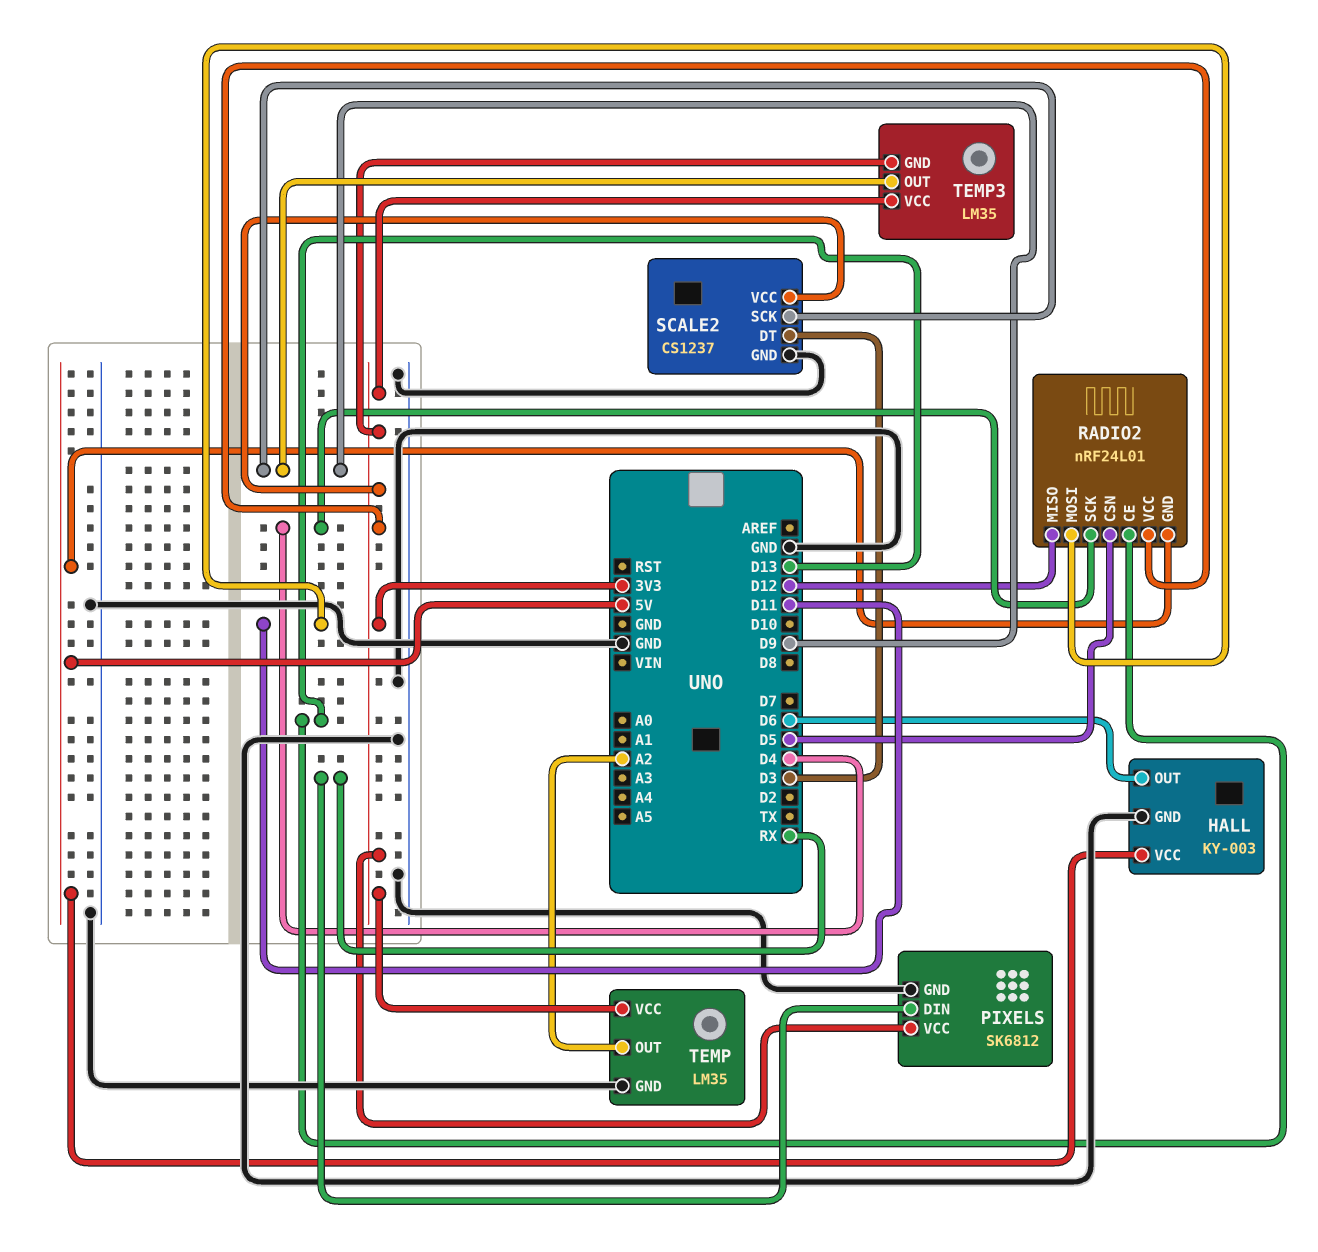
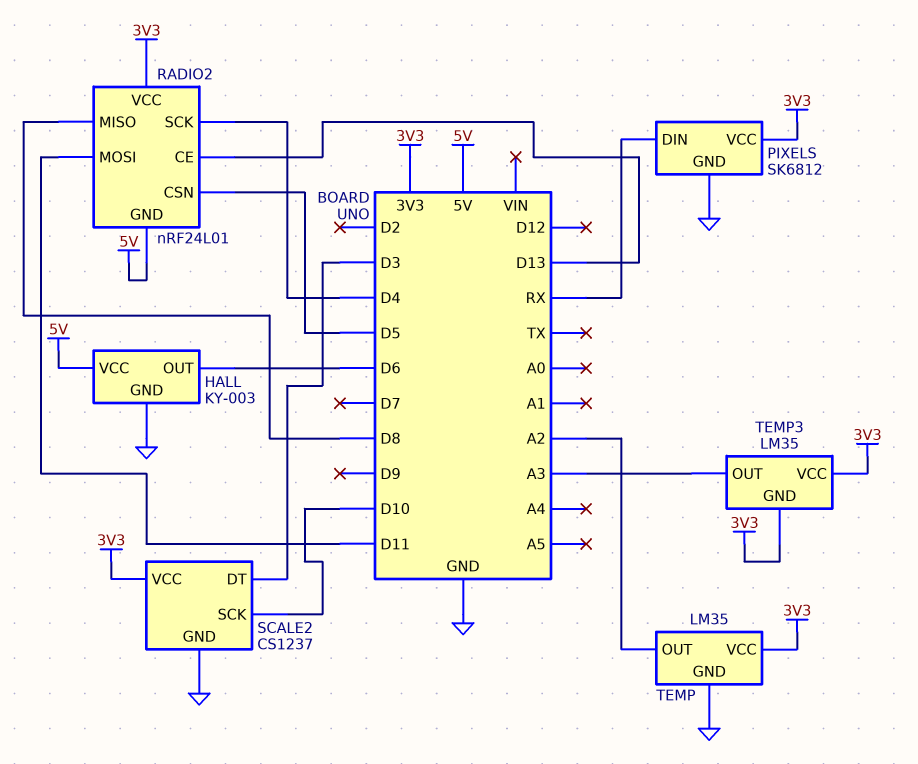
RADIO2 pin MISO: D12 -> D8
SCALE2 pin SCK: D9 -> D10
TEMP3 pin OUT: D9 -> A3

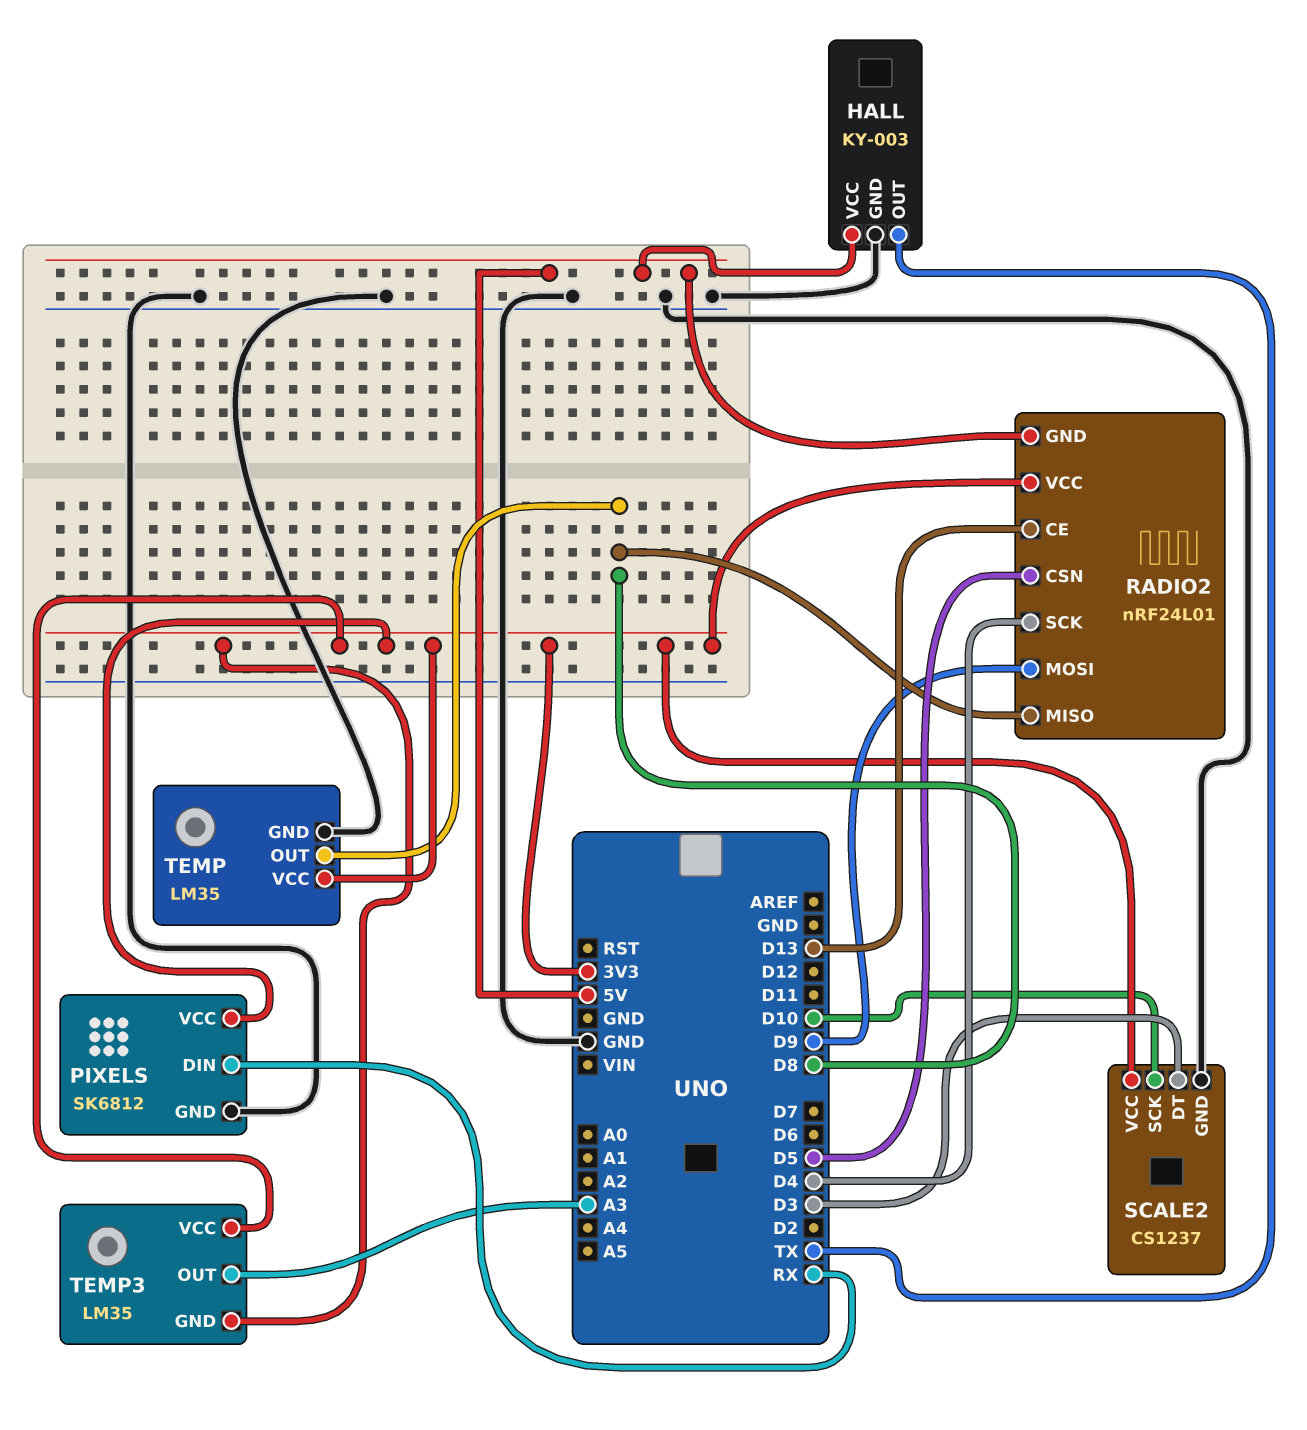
HALL pin OUT: D6 -> TX
RADIO2 pin MOSI: D11 -> D9
TEMP pin OUT: A2 -> D8

